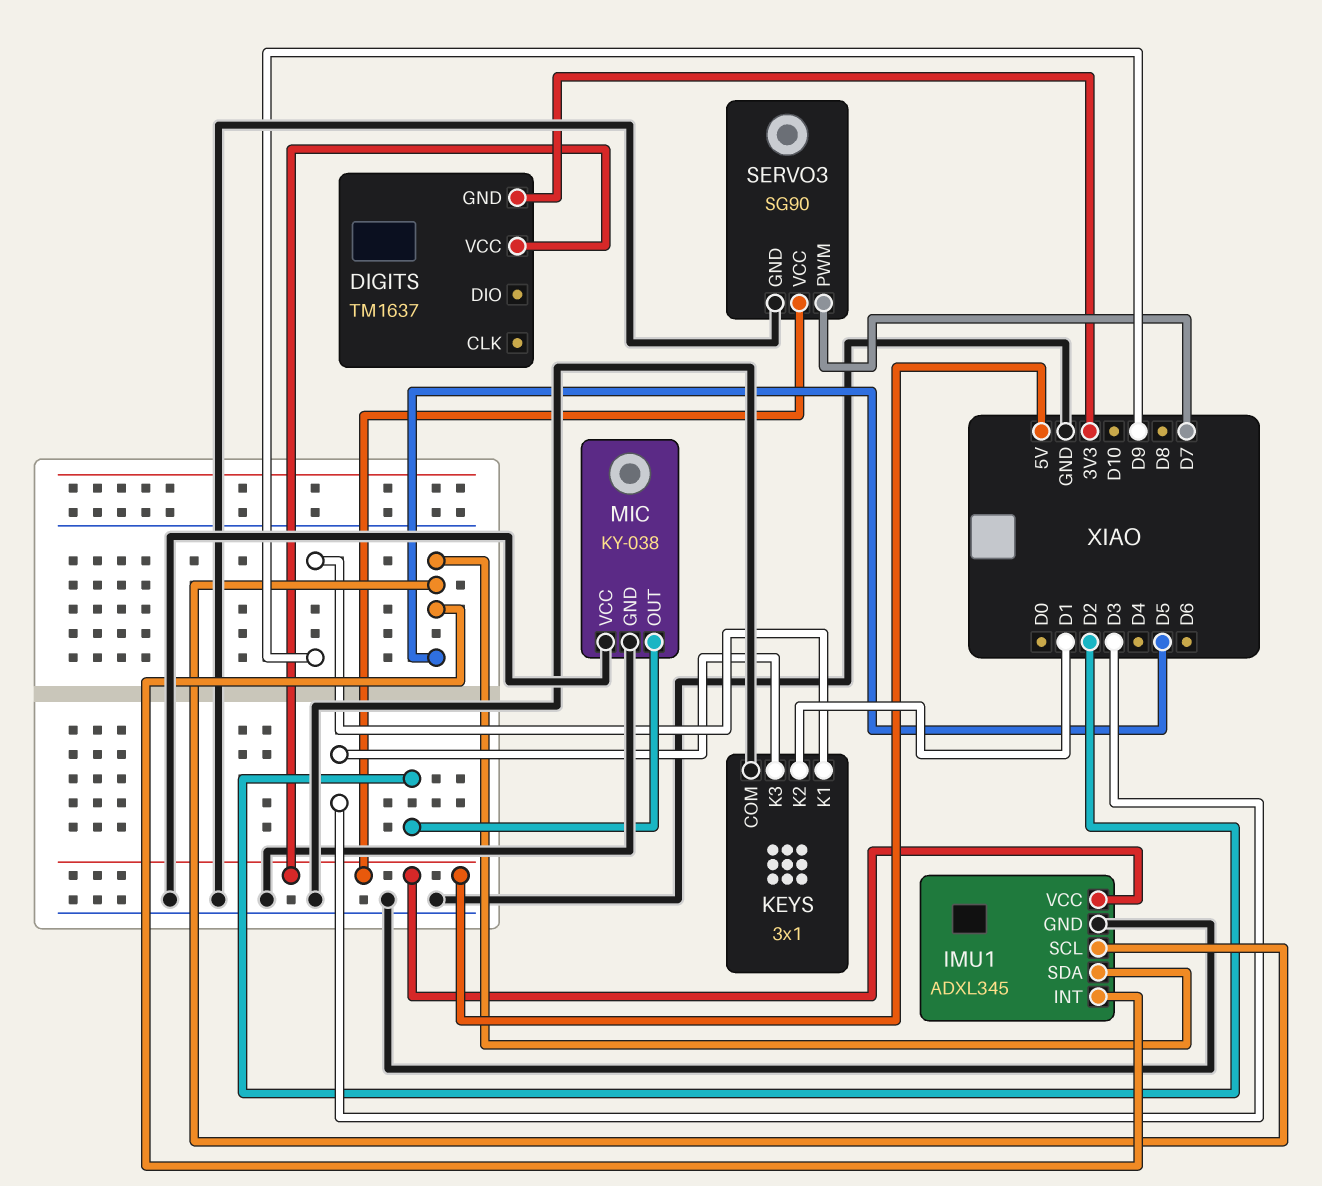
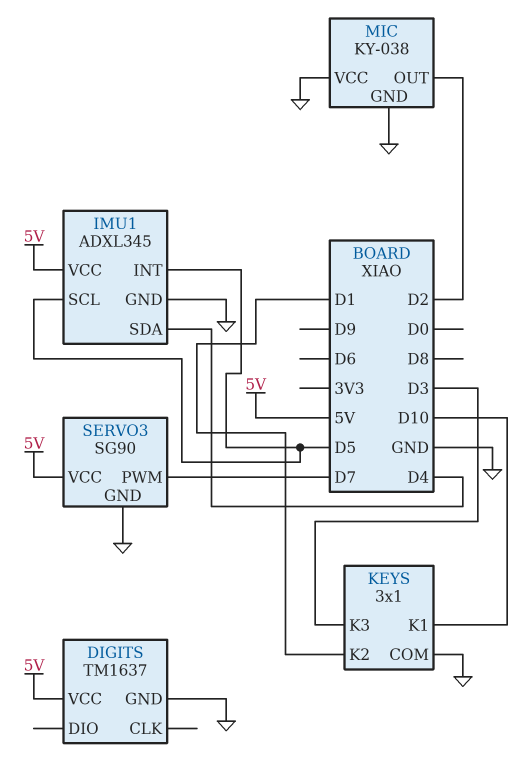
DIGITS pin GND: 3V3 -> GND
IMU1 pin SDA: D5 -> D4
KEYS pin K1: D9 -> D10

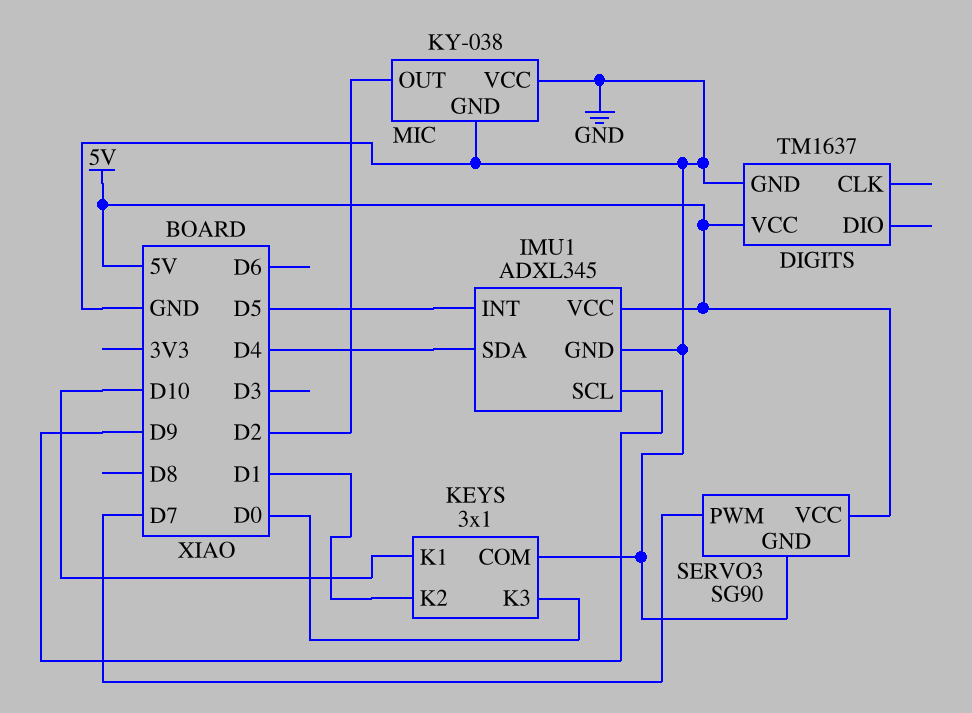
IMU1 pin SCL: D5 -> D9
KEYS pin K3: D3 -> D0

